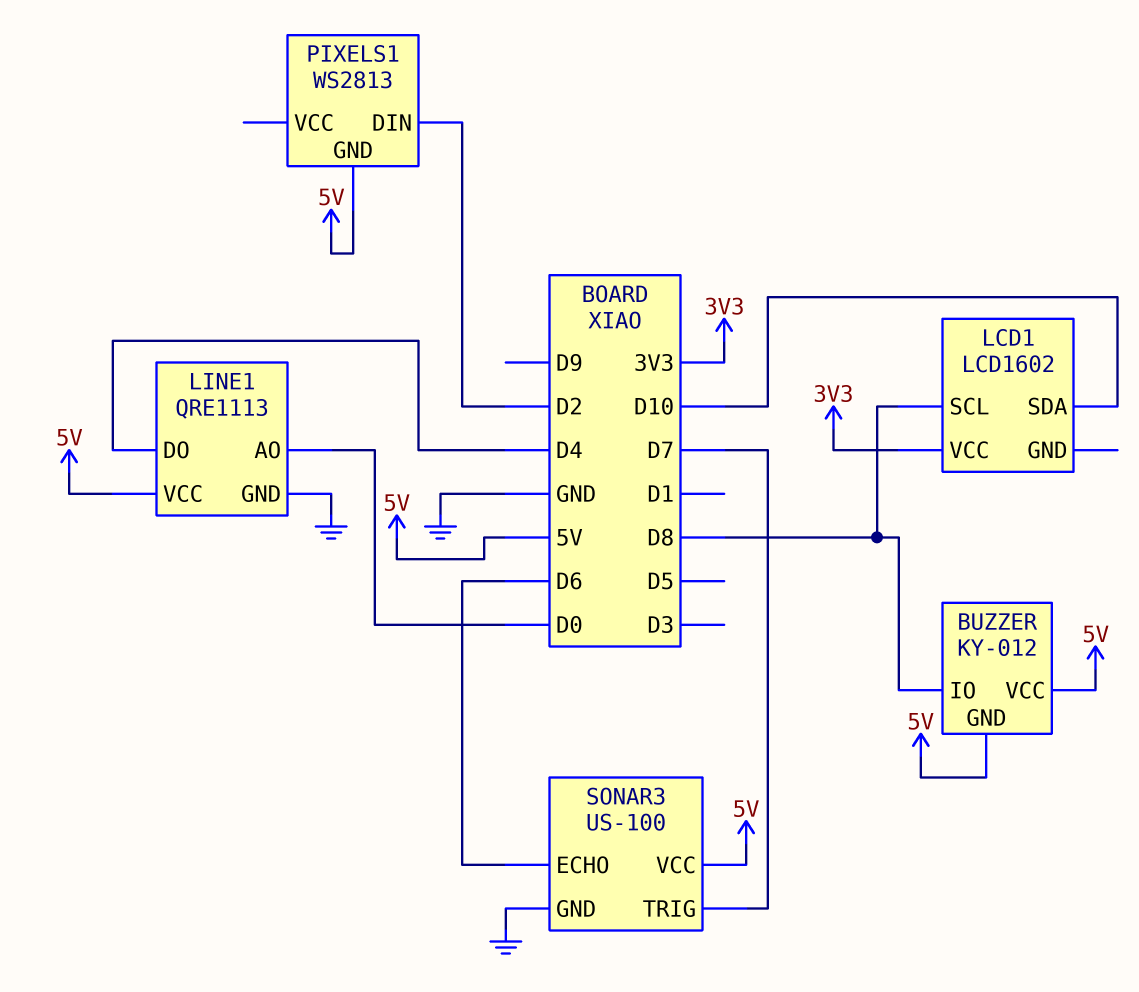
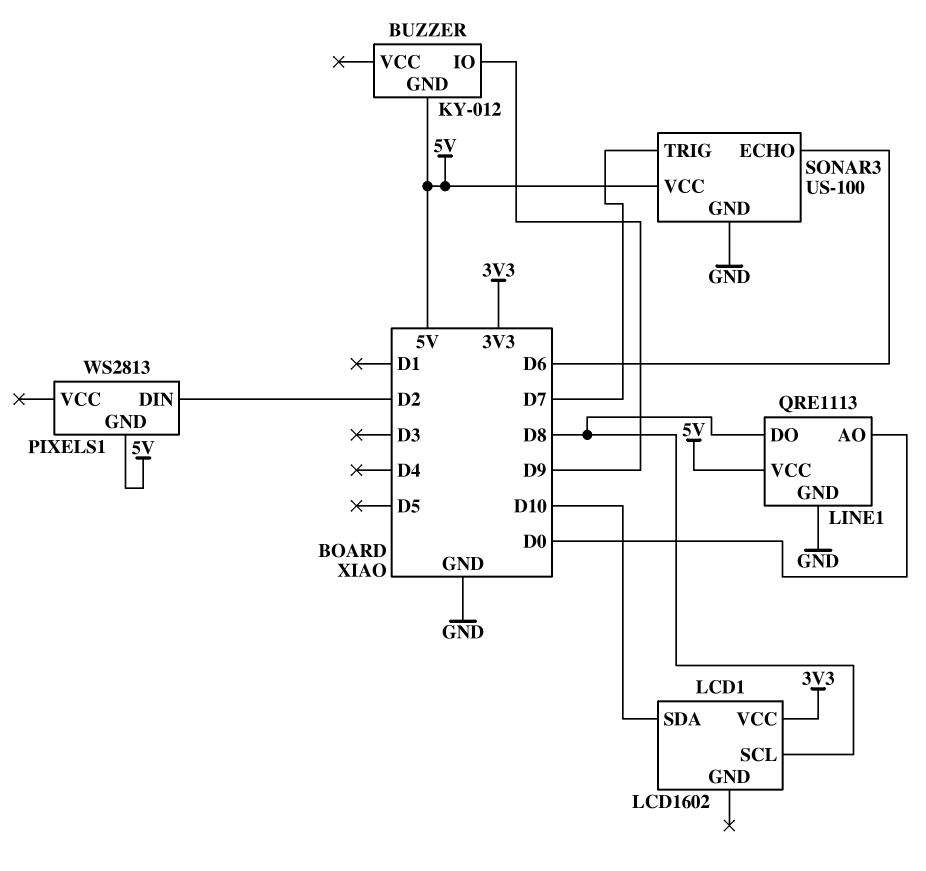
BUZZER pin IO: D8 -> D9
BUZZER pin VCC: 5V -> none
LINE1 pin DO: D4 -> D8

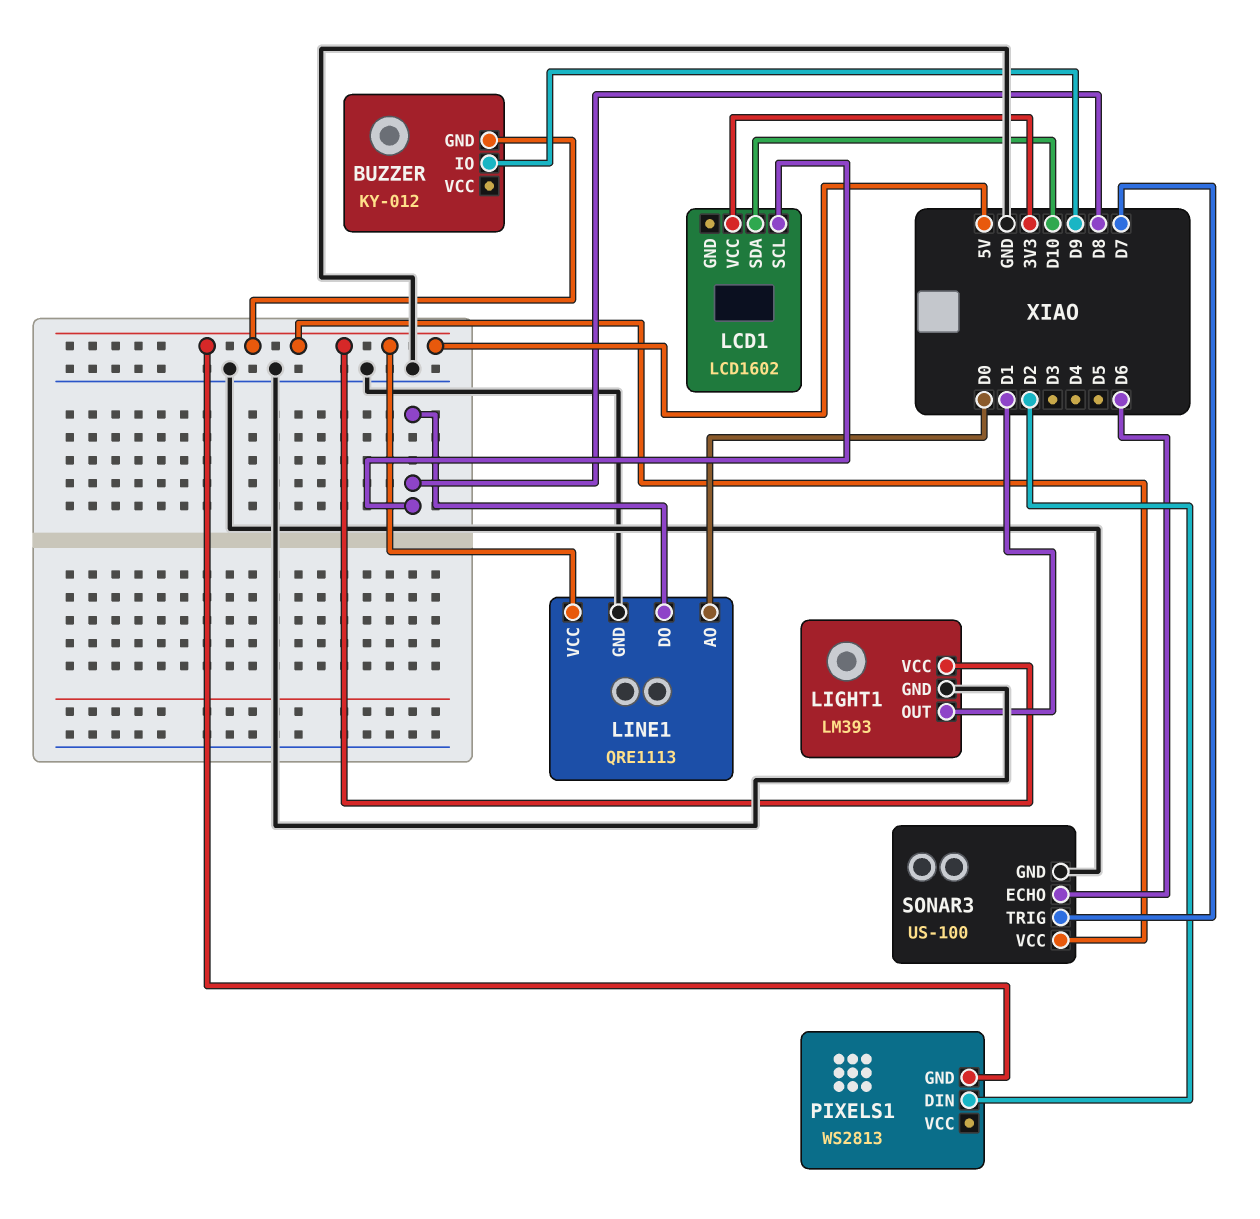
LIGHT1: none -> LM393
LIGHT1 pin GND: none -> GND
LIGHT1 pin OUT: none -> D1
LIGHT1 pin VCC: none -> 5V

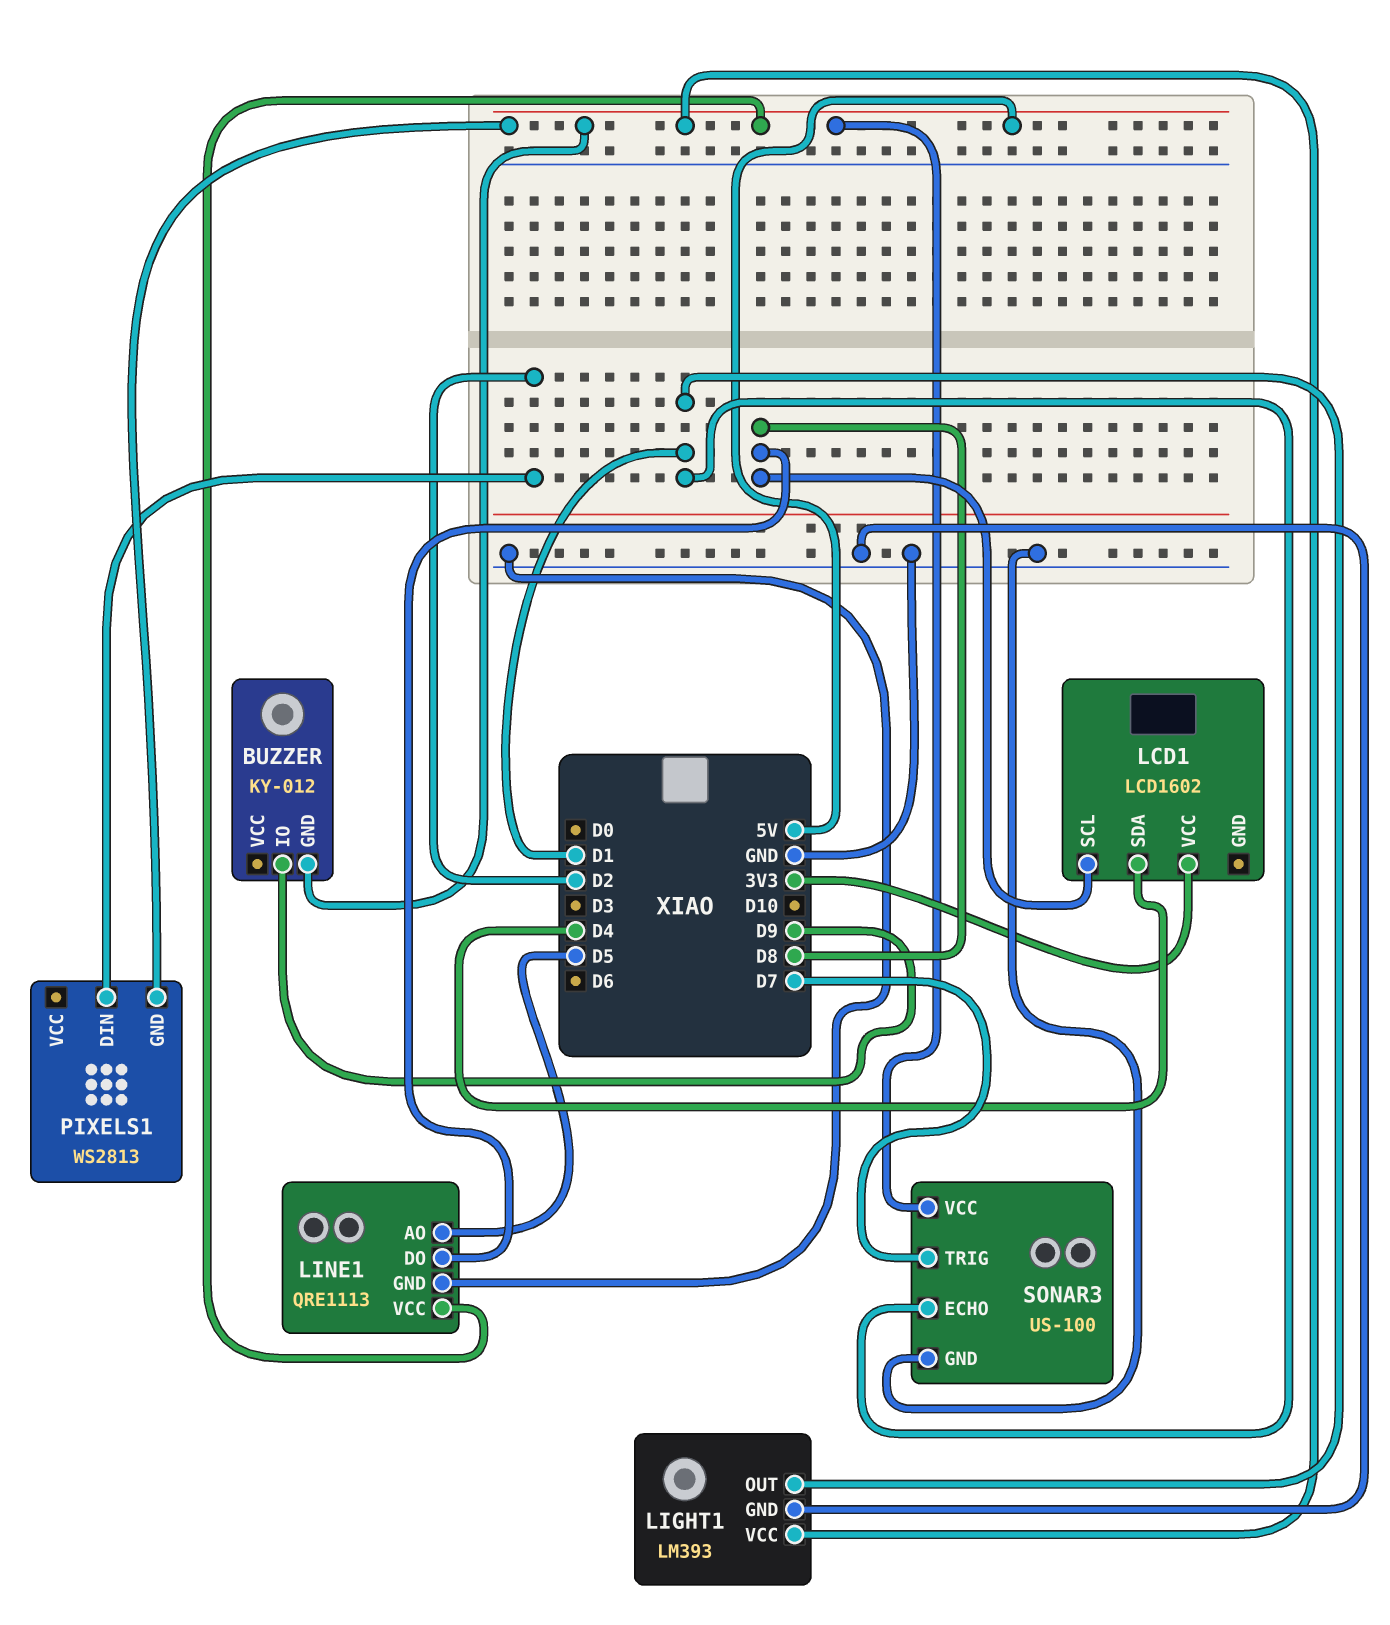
LCD1 pin SDA: D10 -> D4
LINE1 pin AO: D0 -> D5
SONAR3 pin ECHO: D6 -> D1

